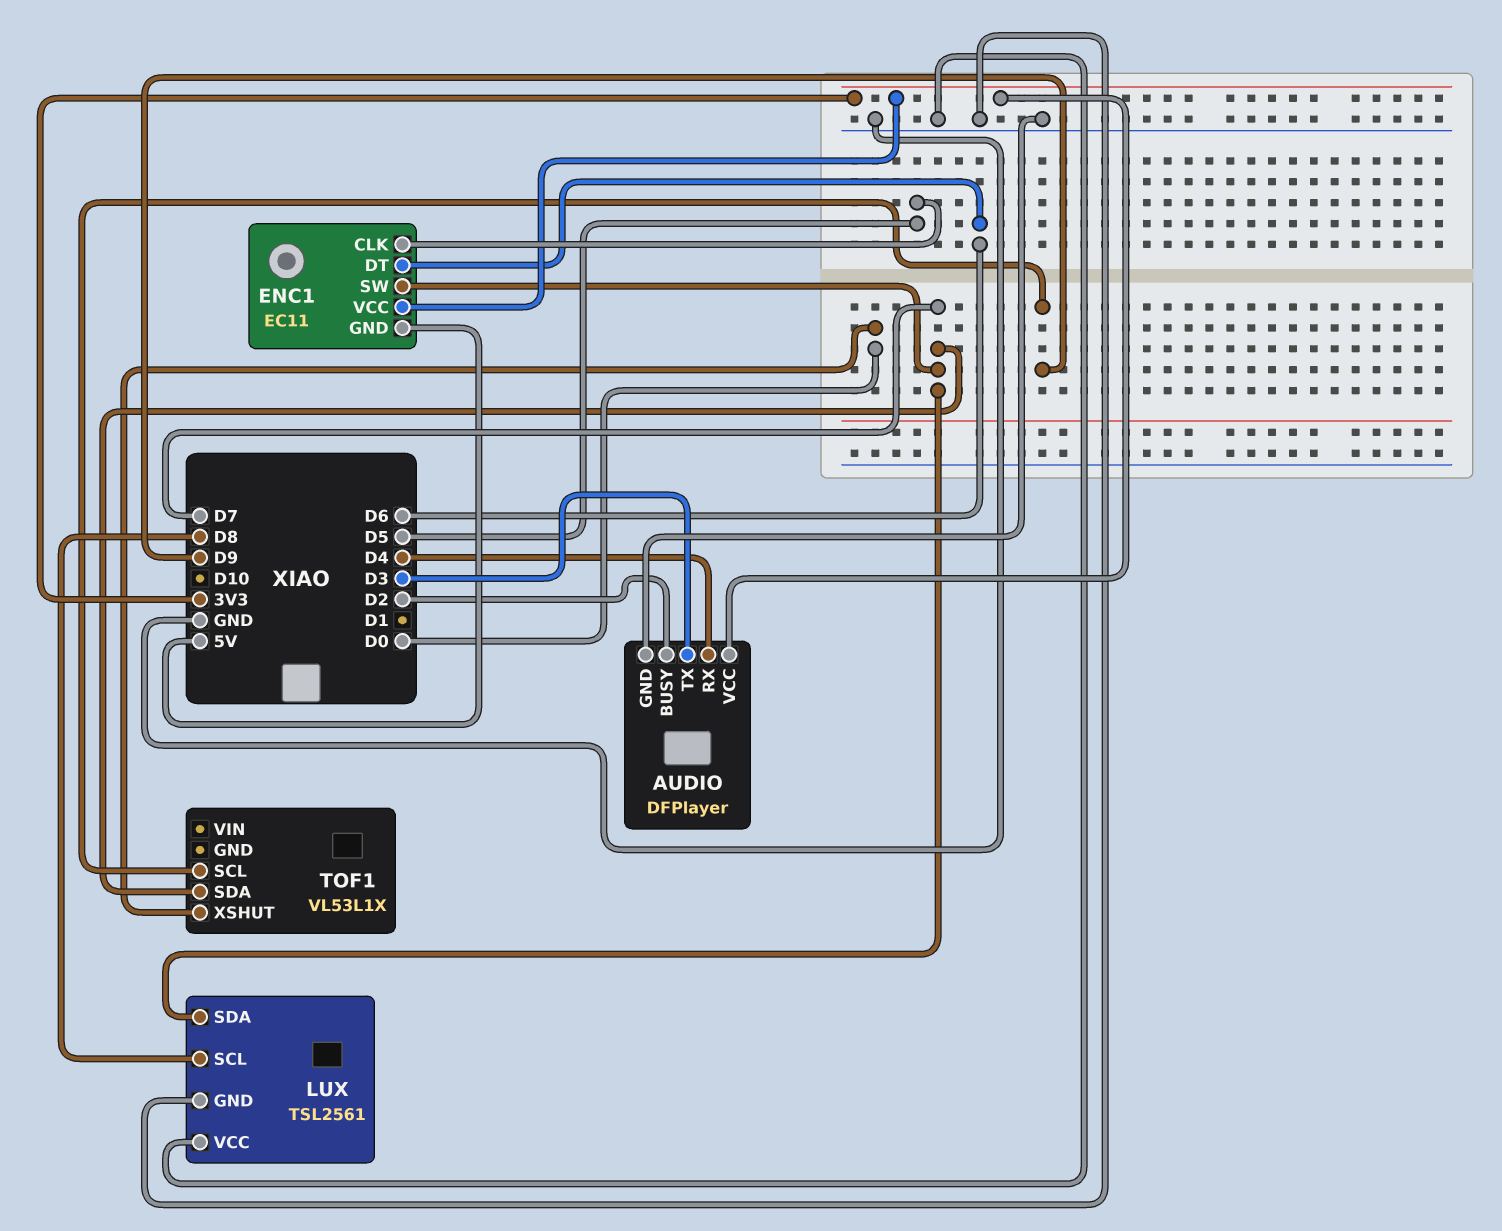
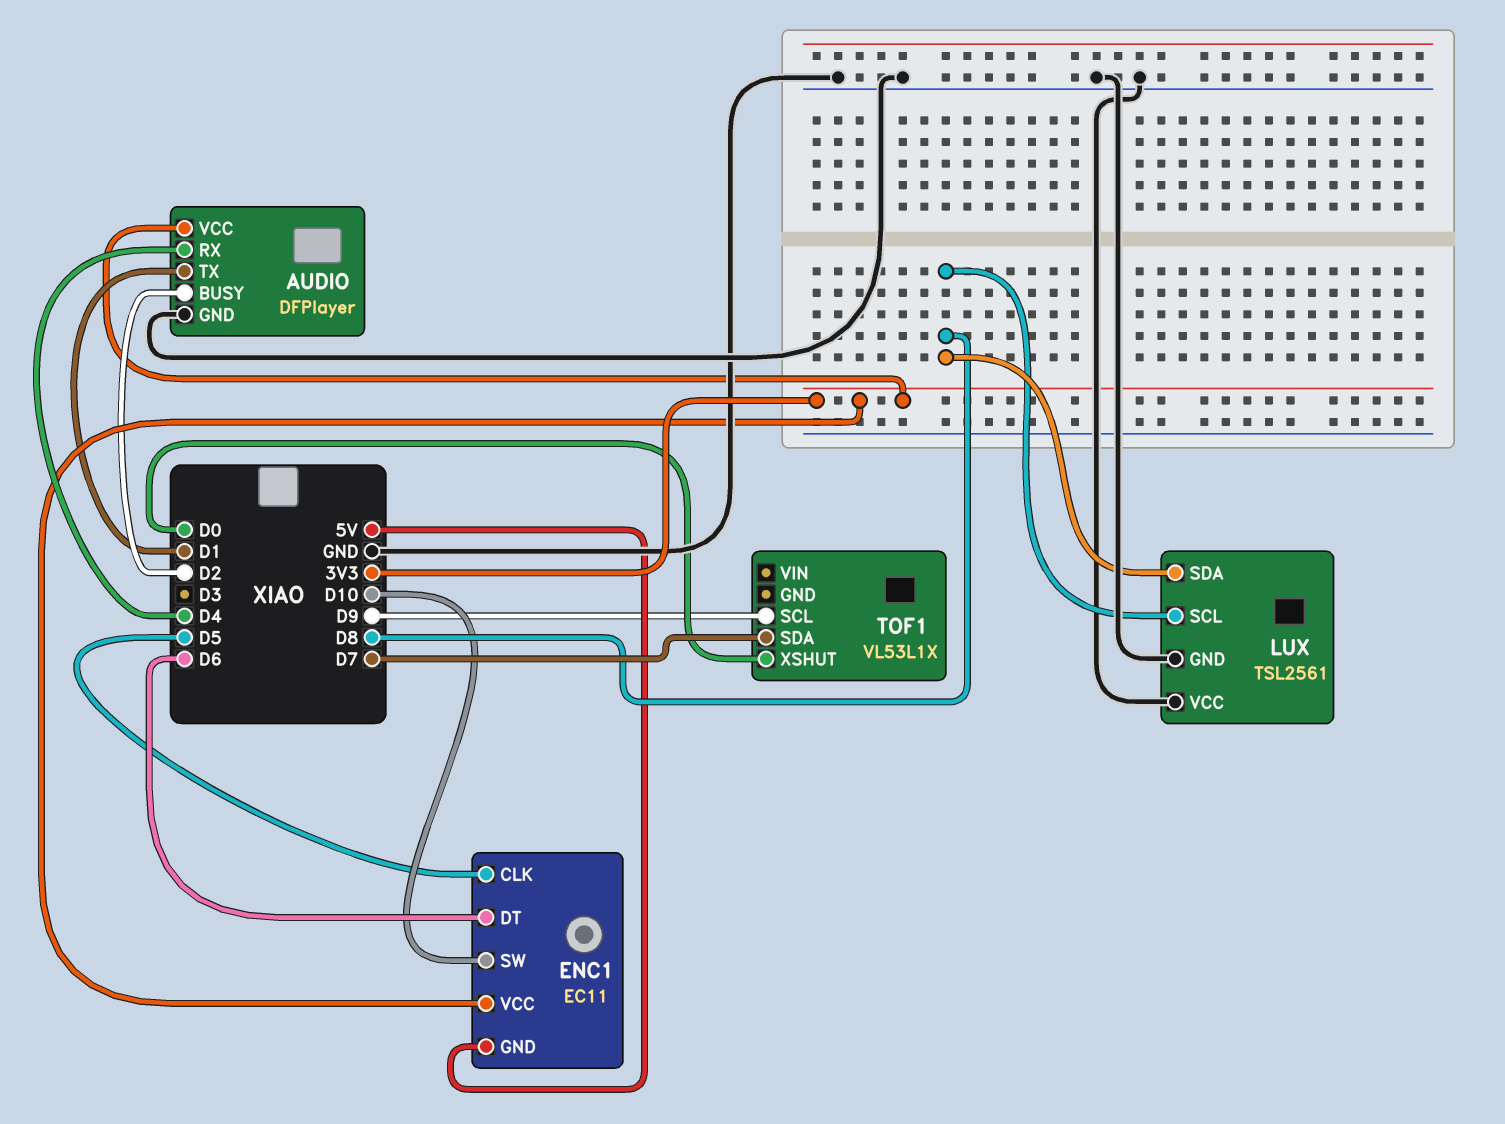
AUDIO pin TX: D3 -> D1
ENC1 pin SW: D7 -> D10
LUX pin SDA: D7 -> D8

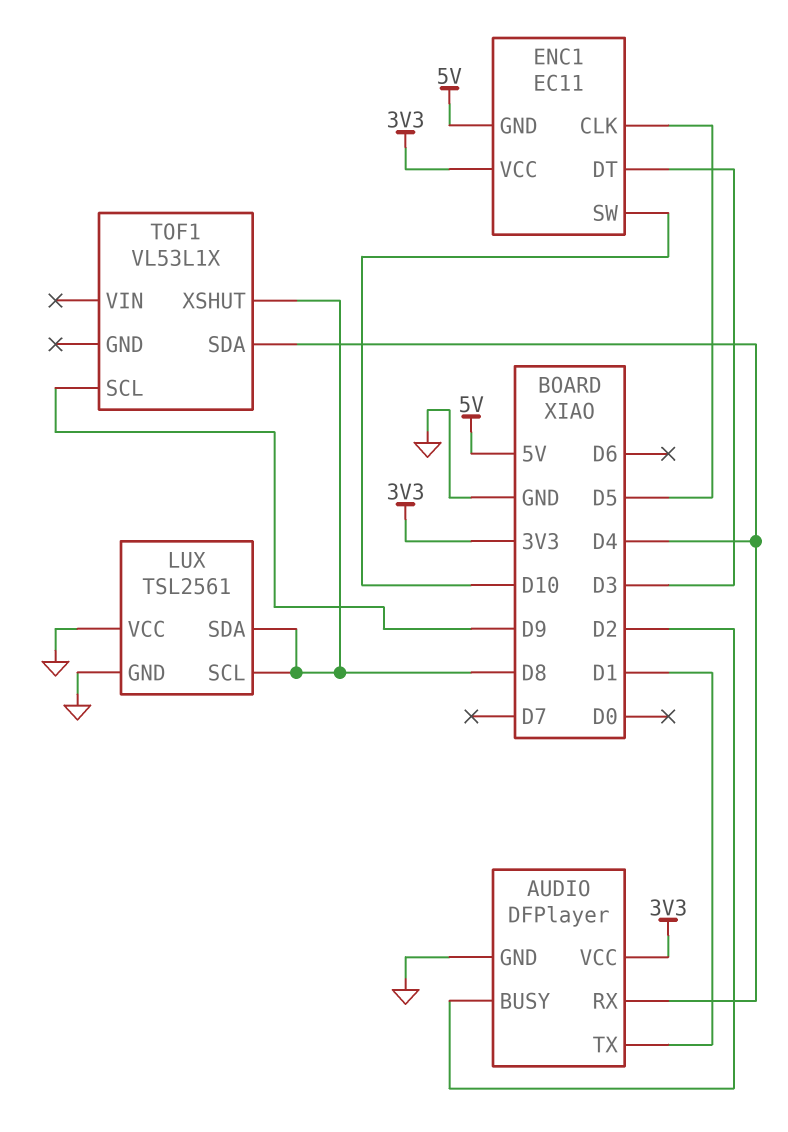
ENC1 pin DT: D6 -> D3
TOF1 pin SDA: D7 -> D4
TOF1 pin XSHUT: D0 -> D8

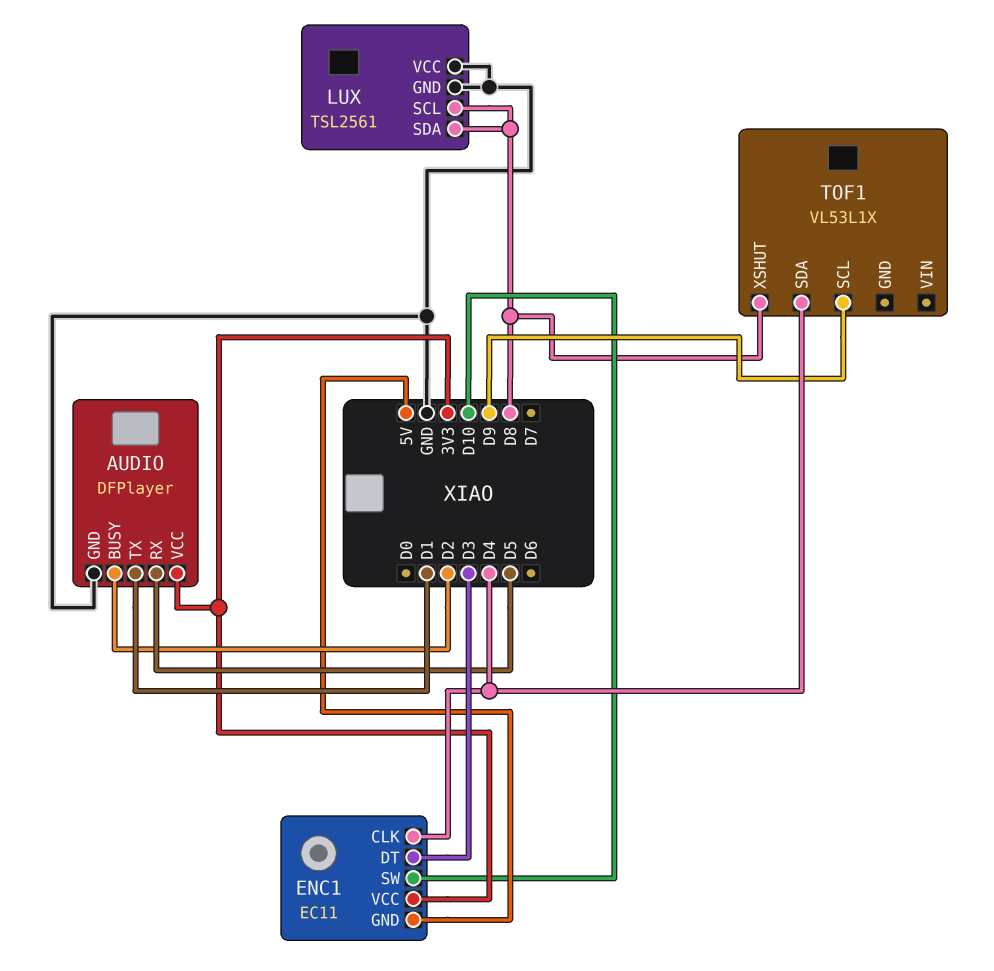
AUDIO pin RX: D4 -> D5
ENC1 pin CLK: D5 -> D4

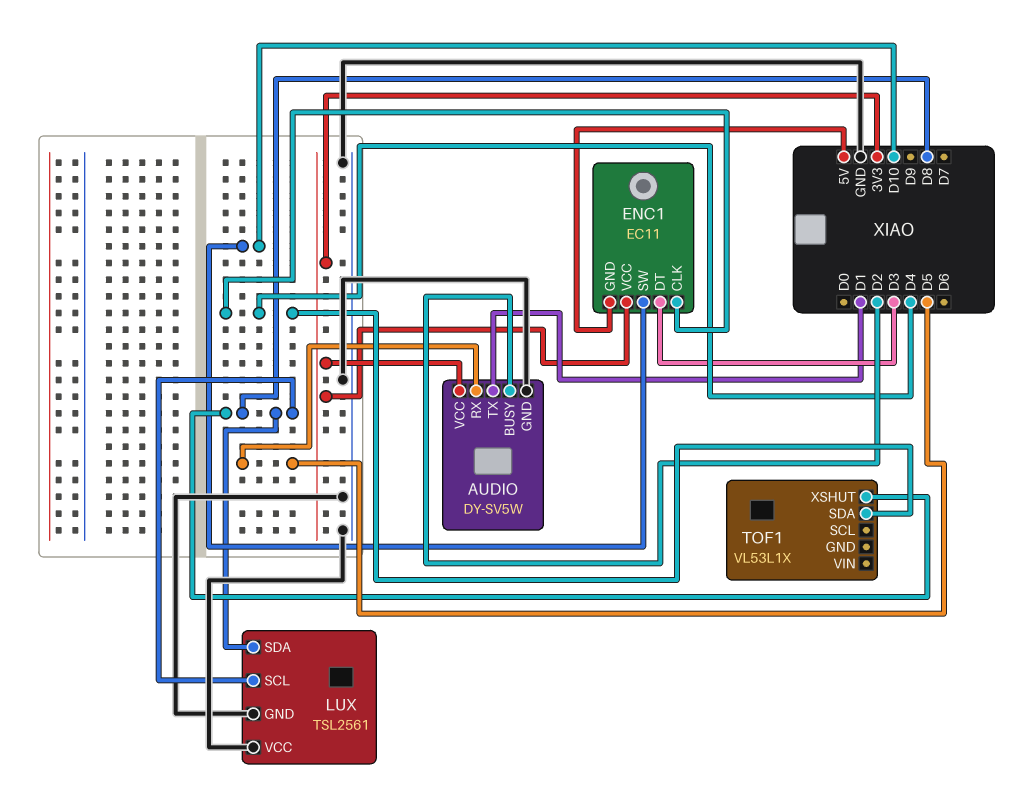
AUDIO: DFPlayer -> DY-SV5W
TOF1 pin SCL: D9 -> none

